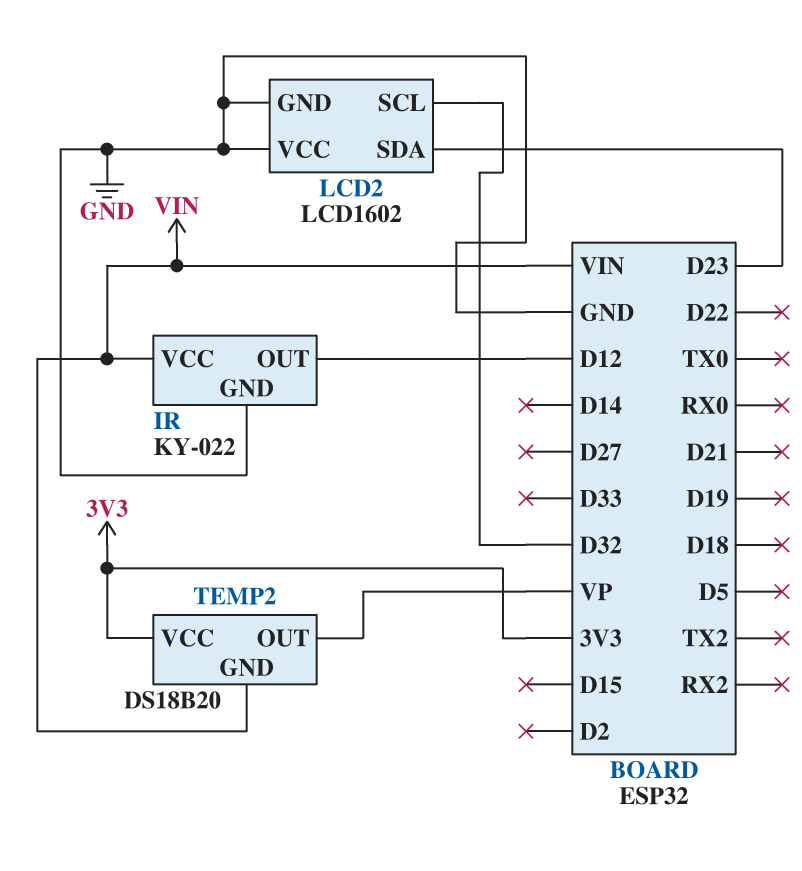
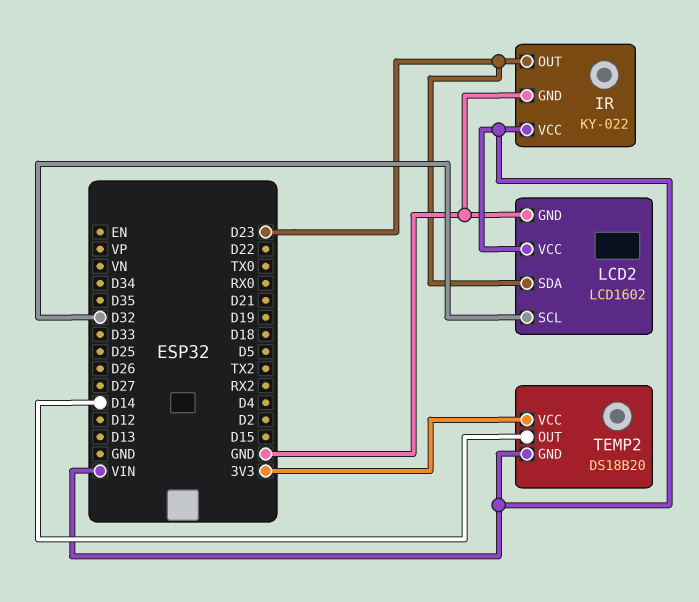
IR pin OUT: D12 -> D23
LCD2 pin VCC: GND -> VIN
TEMP2 pin OUT: VP -> D14

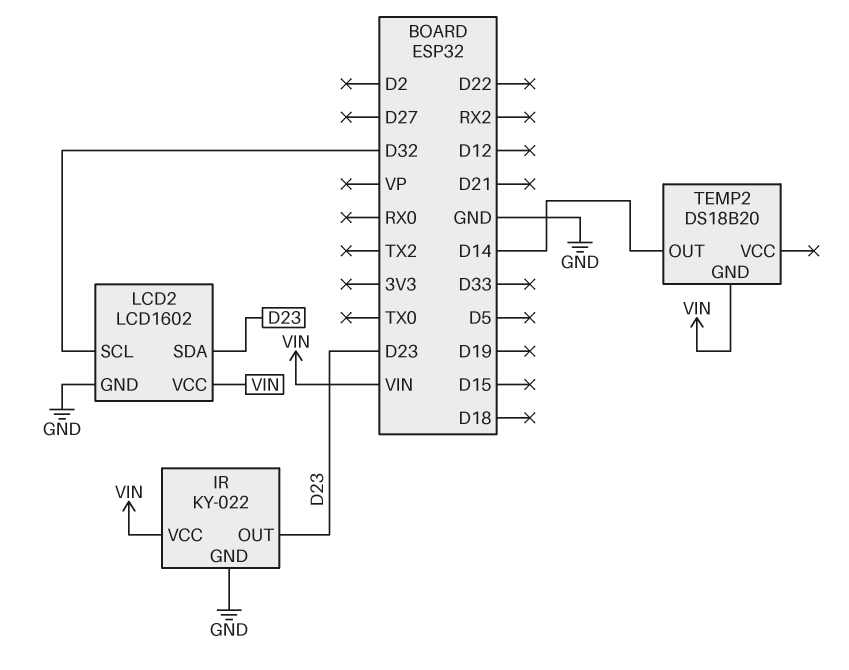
TEMP2 pin VCC: 3V3 -> none

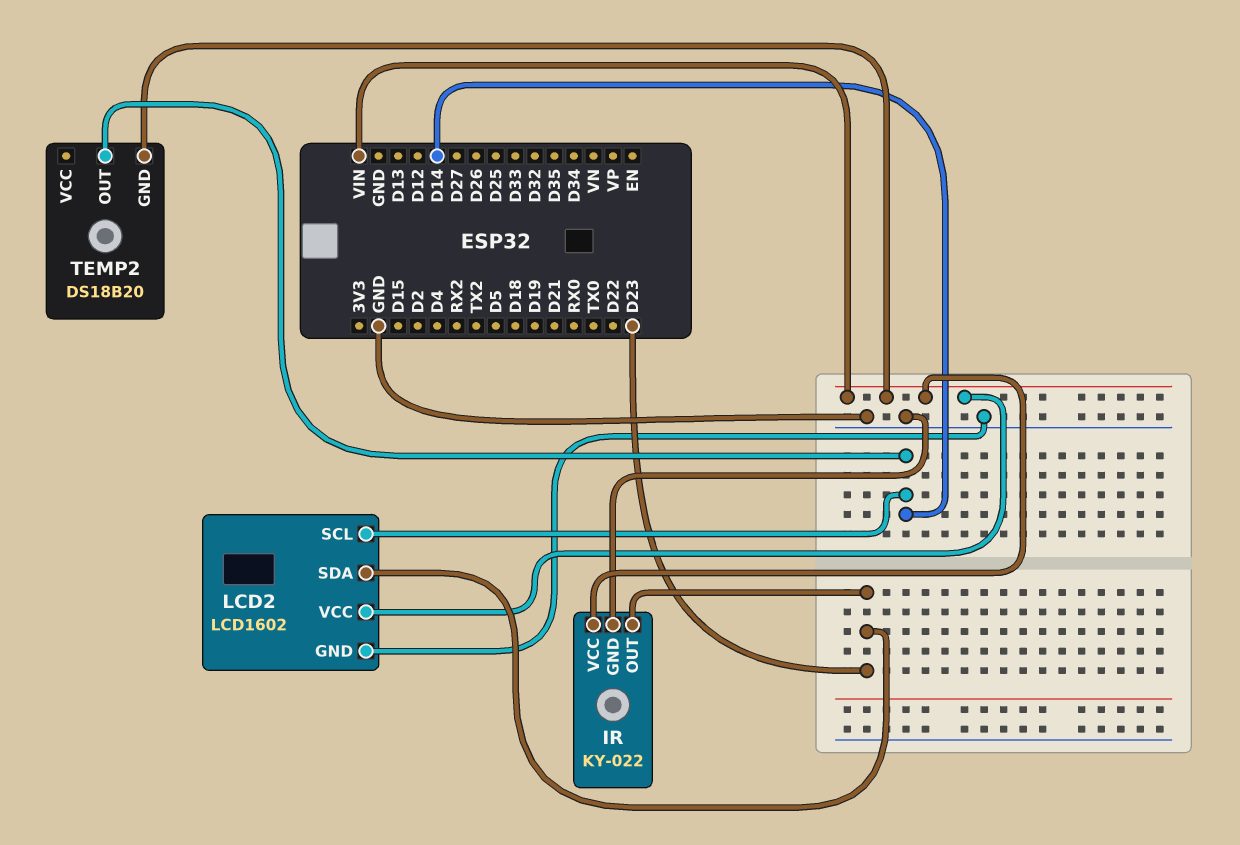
LCD2 pin SCL: D32 -> D14

